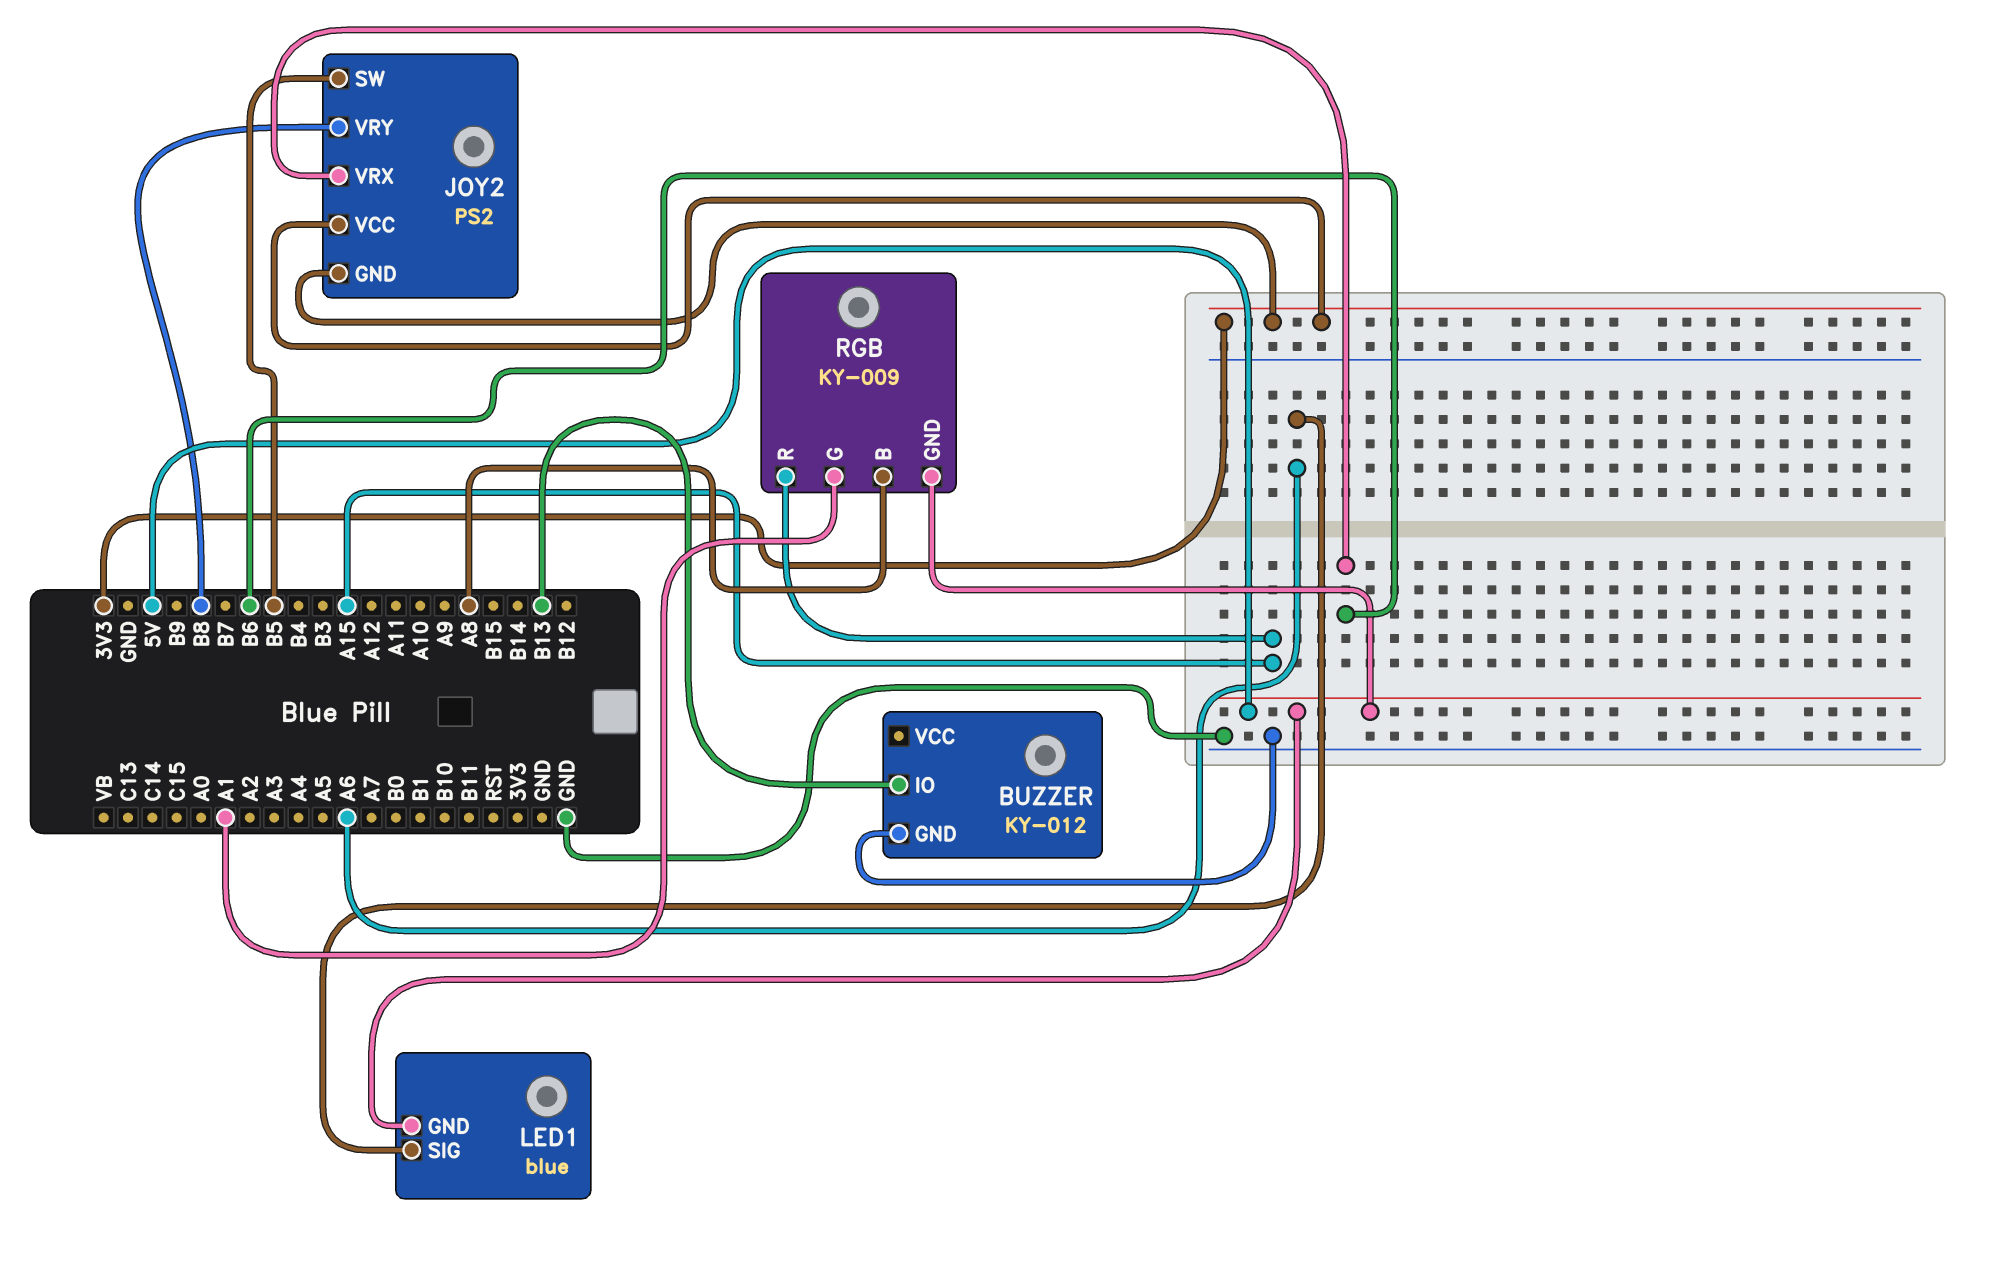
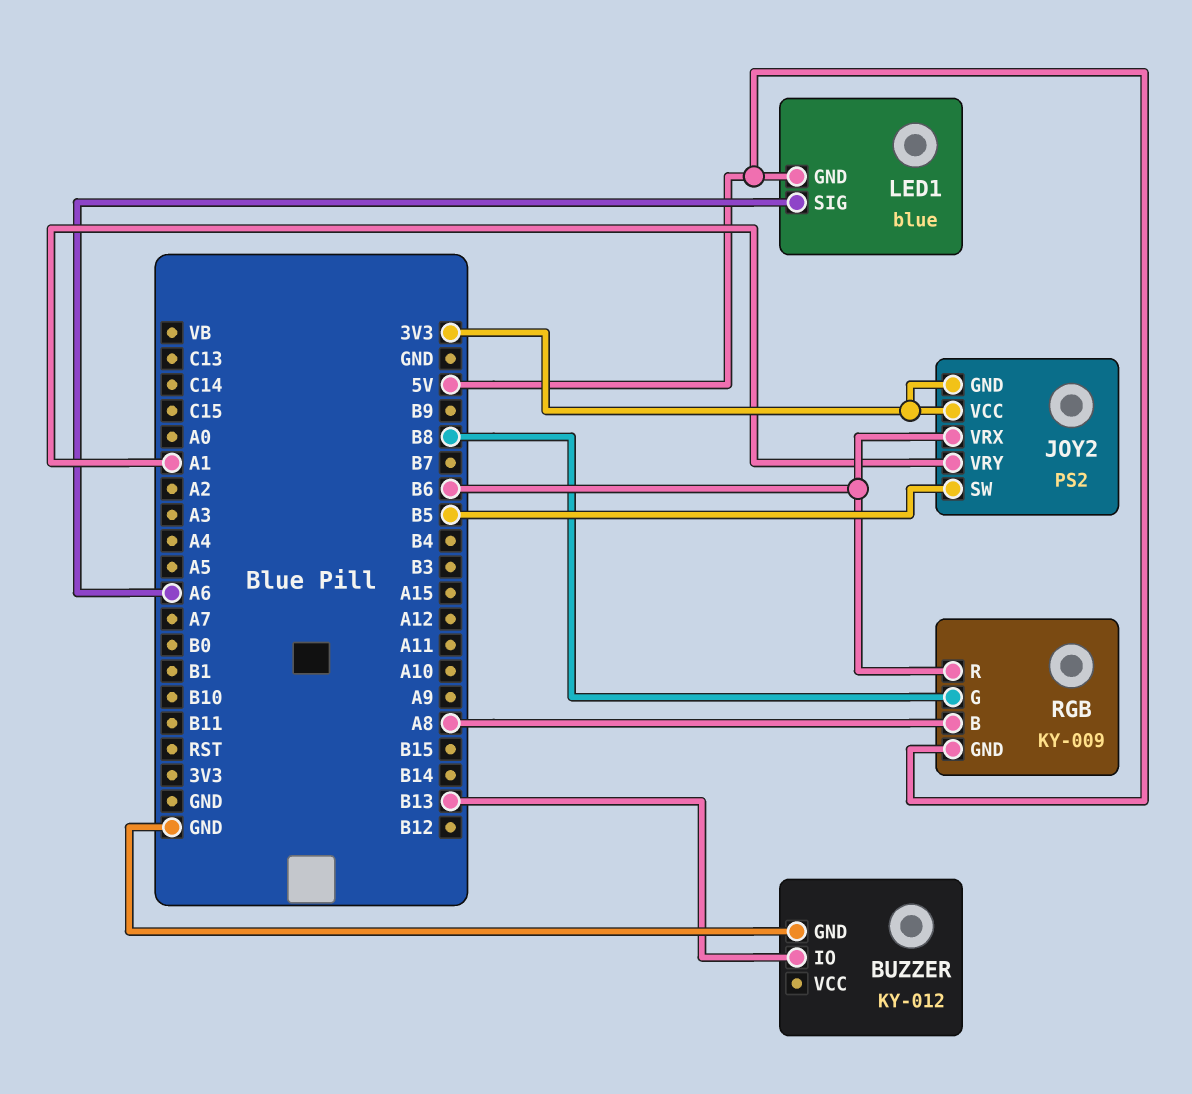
JOY2 pin VRY: B8 -> A1
RGB pin G: A1 -> B8
RGB pin R: A15 -> B6

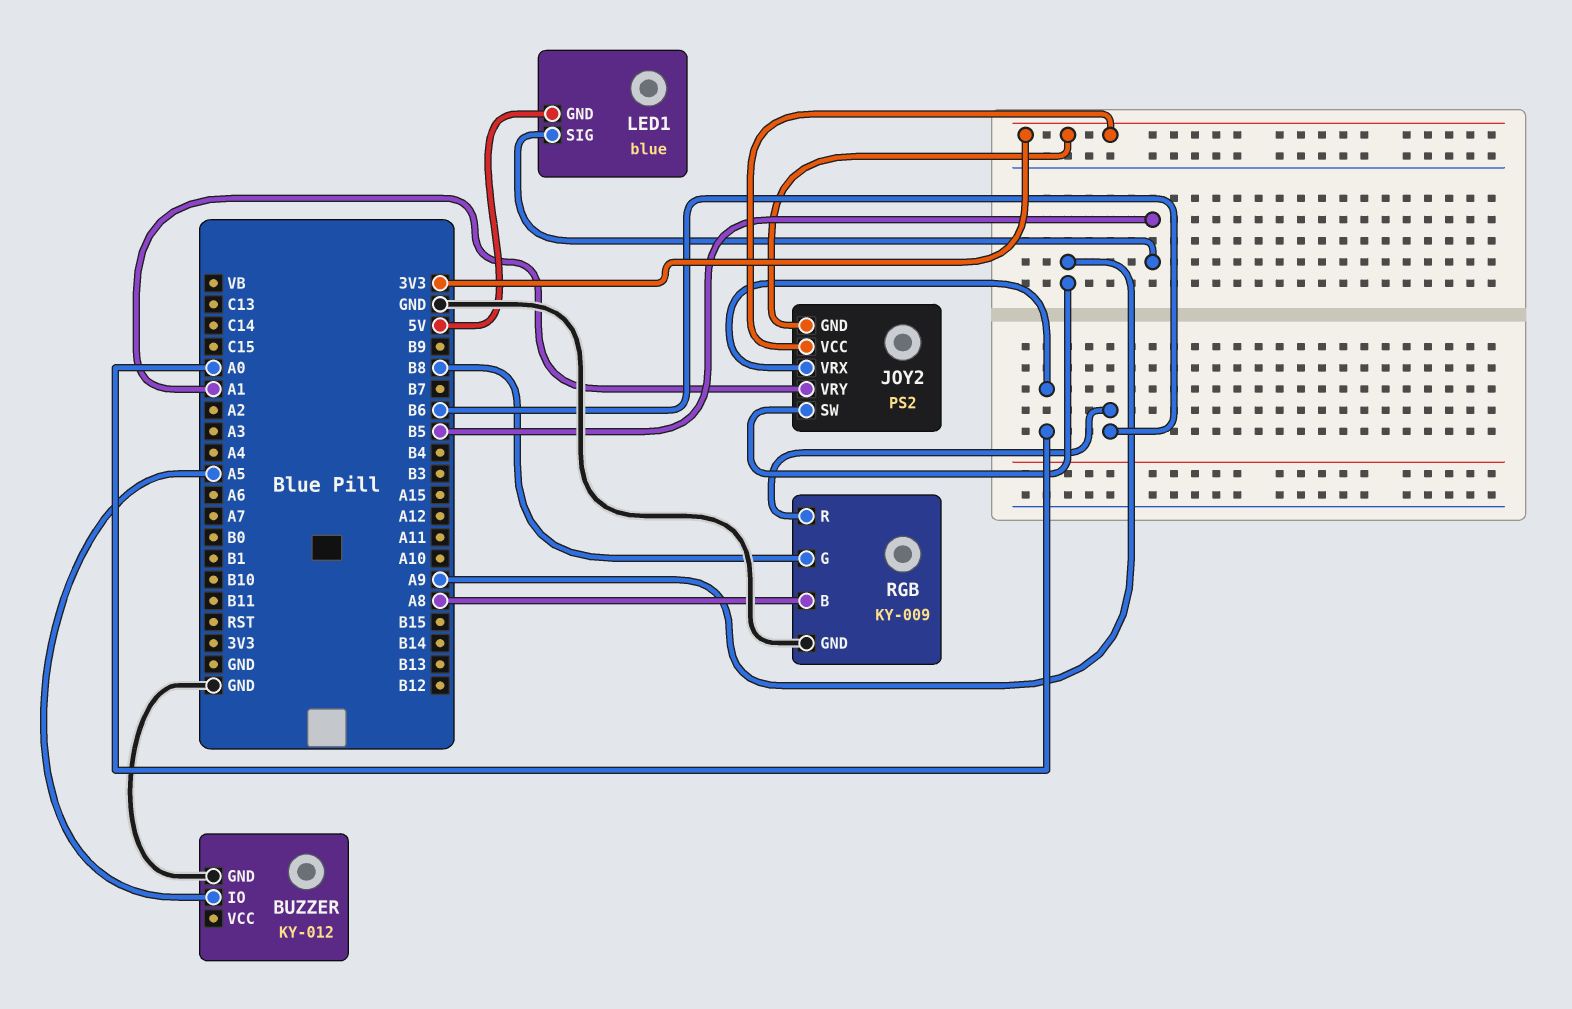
BUZZER pin IO: B13 -> A5
JOY2 pin SW: B5 -> A9
JOY2 pin VRX: B6 -> A0
LED1 pin SIG: A6 -> B5
RGB pin GND: 5V -> GND

